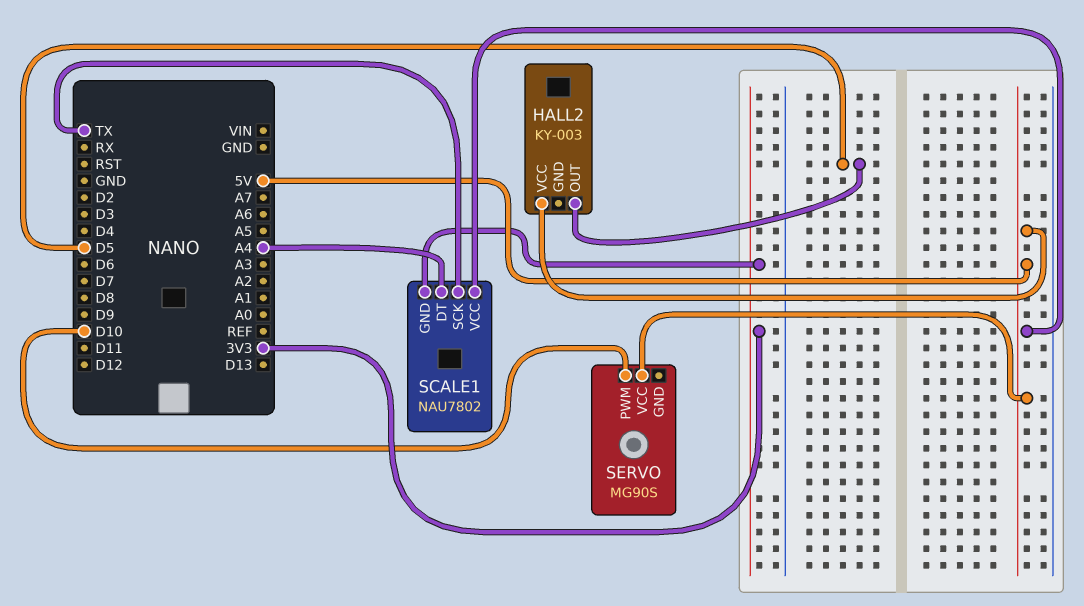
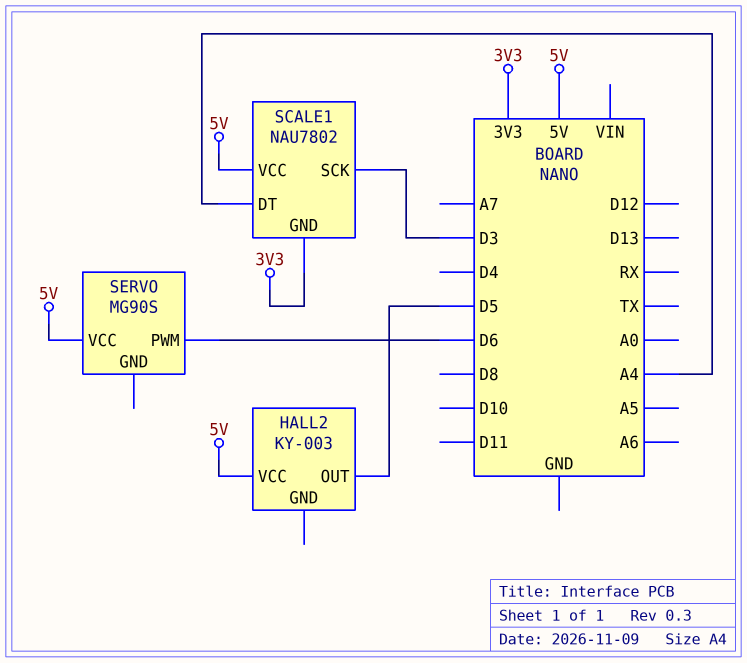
SCALE1 pin SCK: TX -> D3
SERVO pin PWM: D10 -> D6

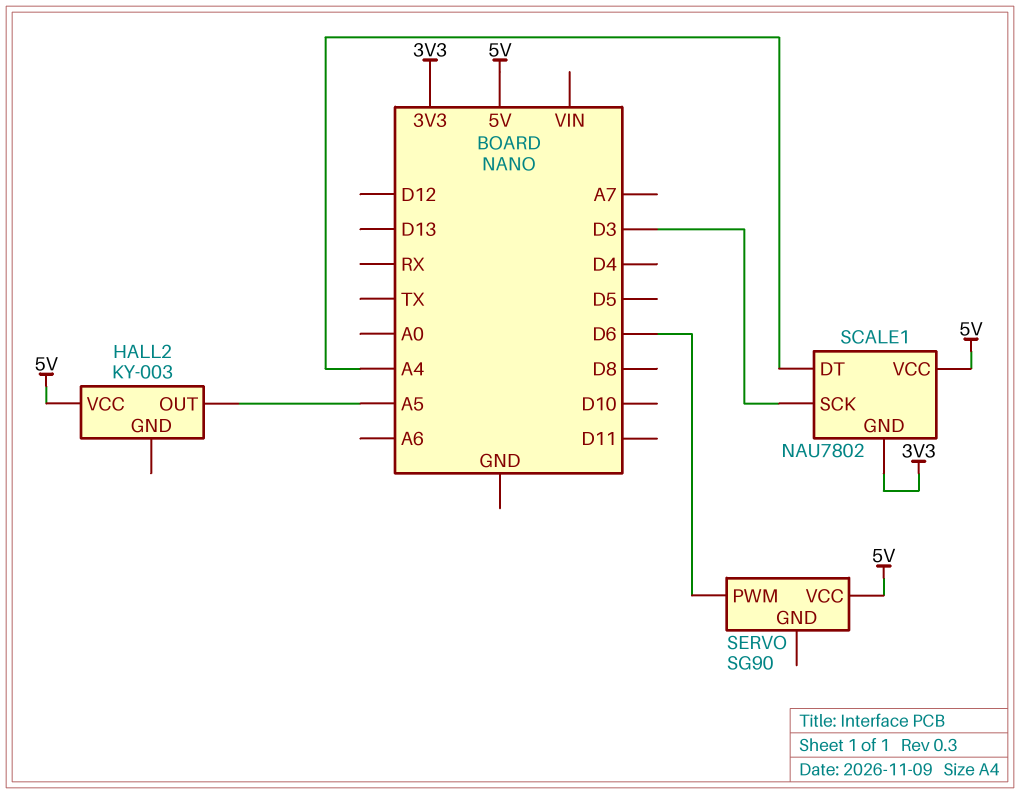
HALL2 pin OUT: D5 -> A5
SERVO: MG90S -> SG90

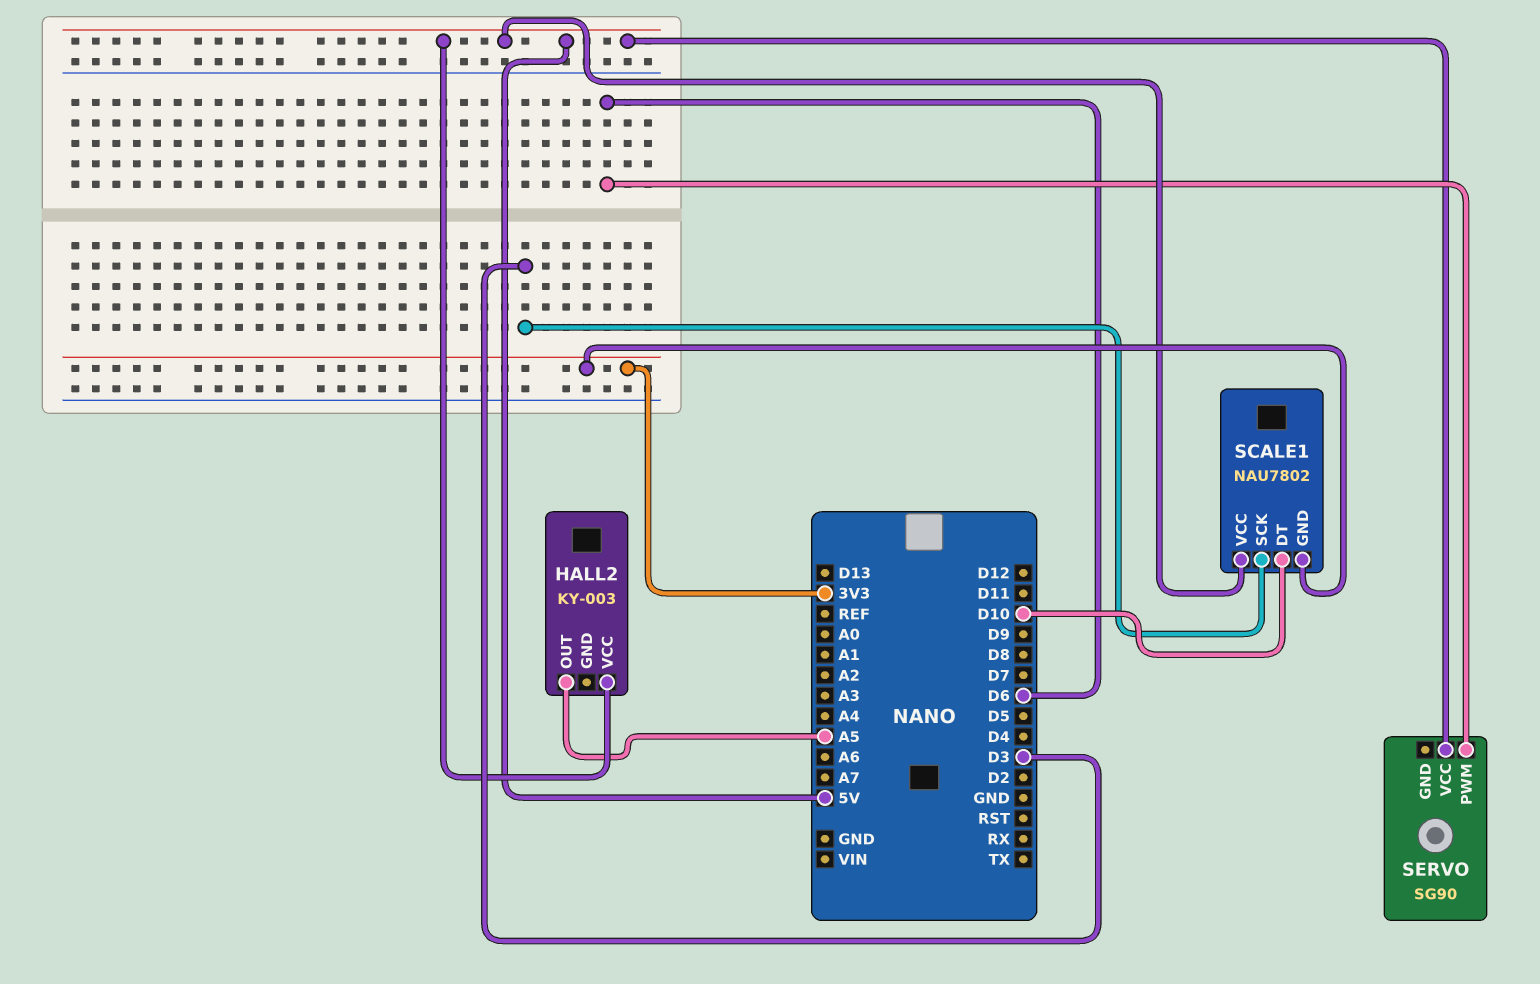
SCALE1 pin DT: A4 -> D10

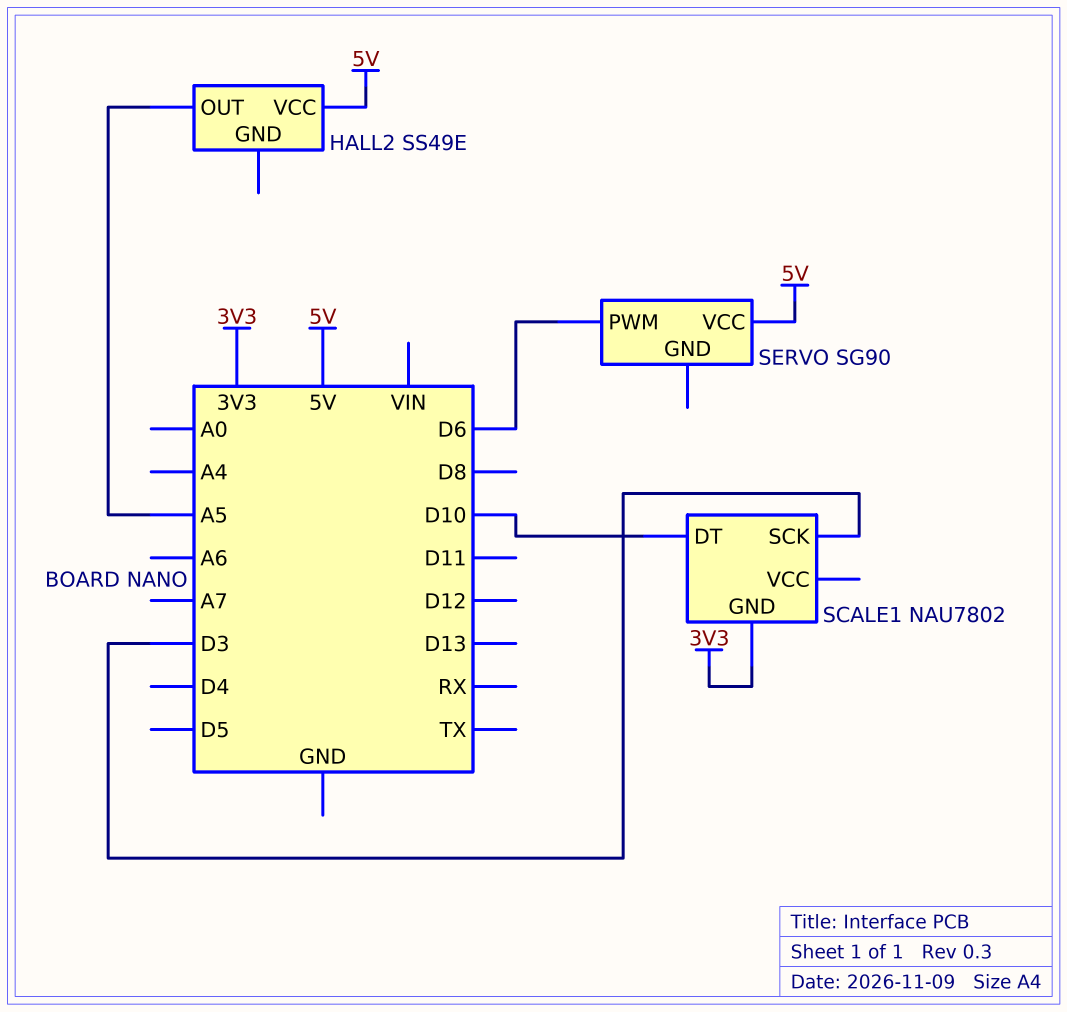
HALL2: KY-003 -> SS49E
SCALE1 pin VCC: 5V -> none

